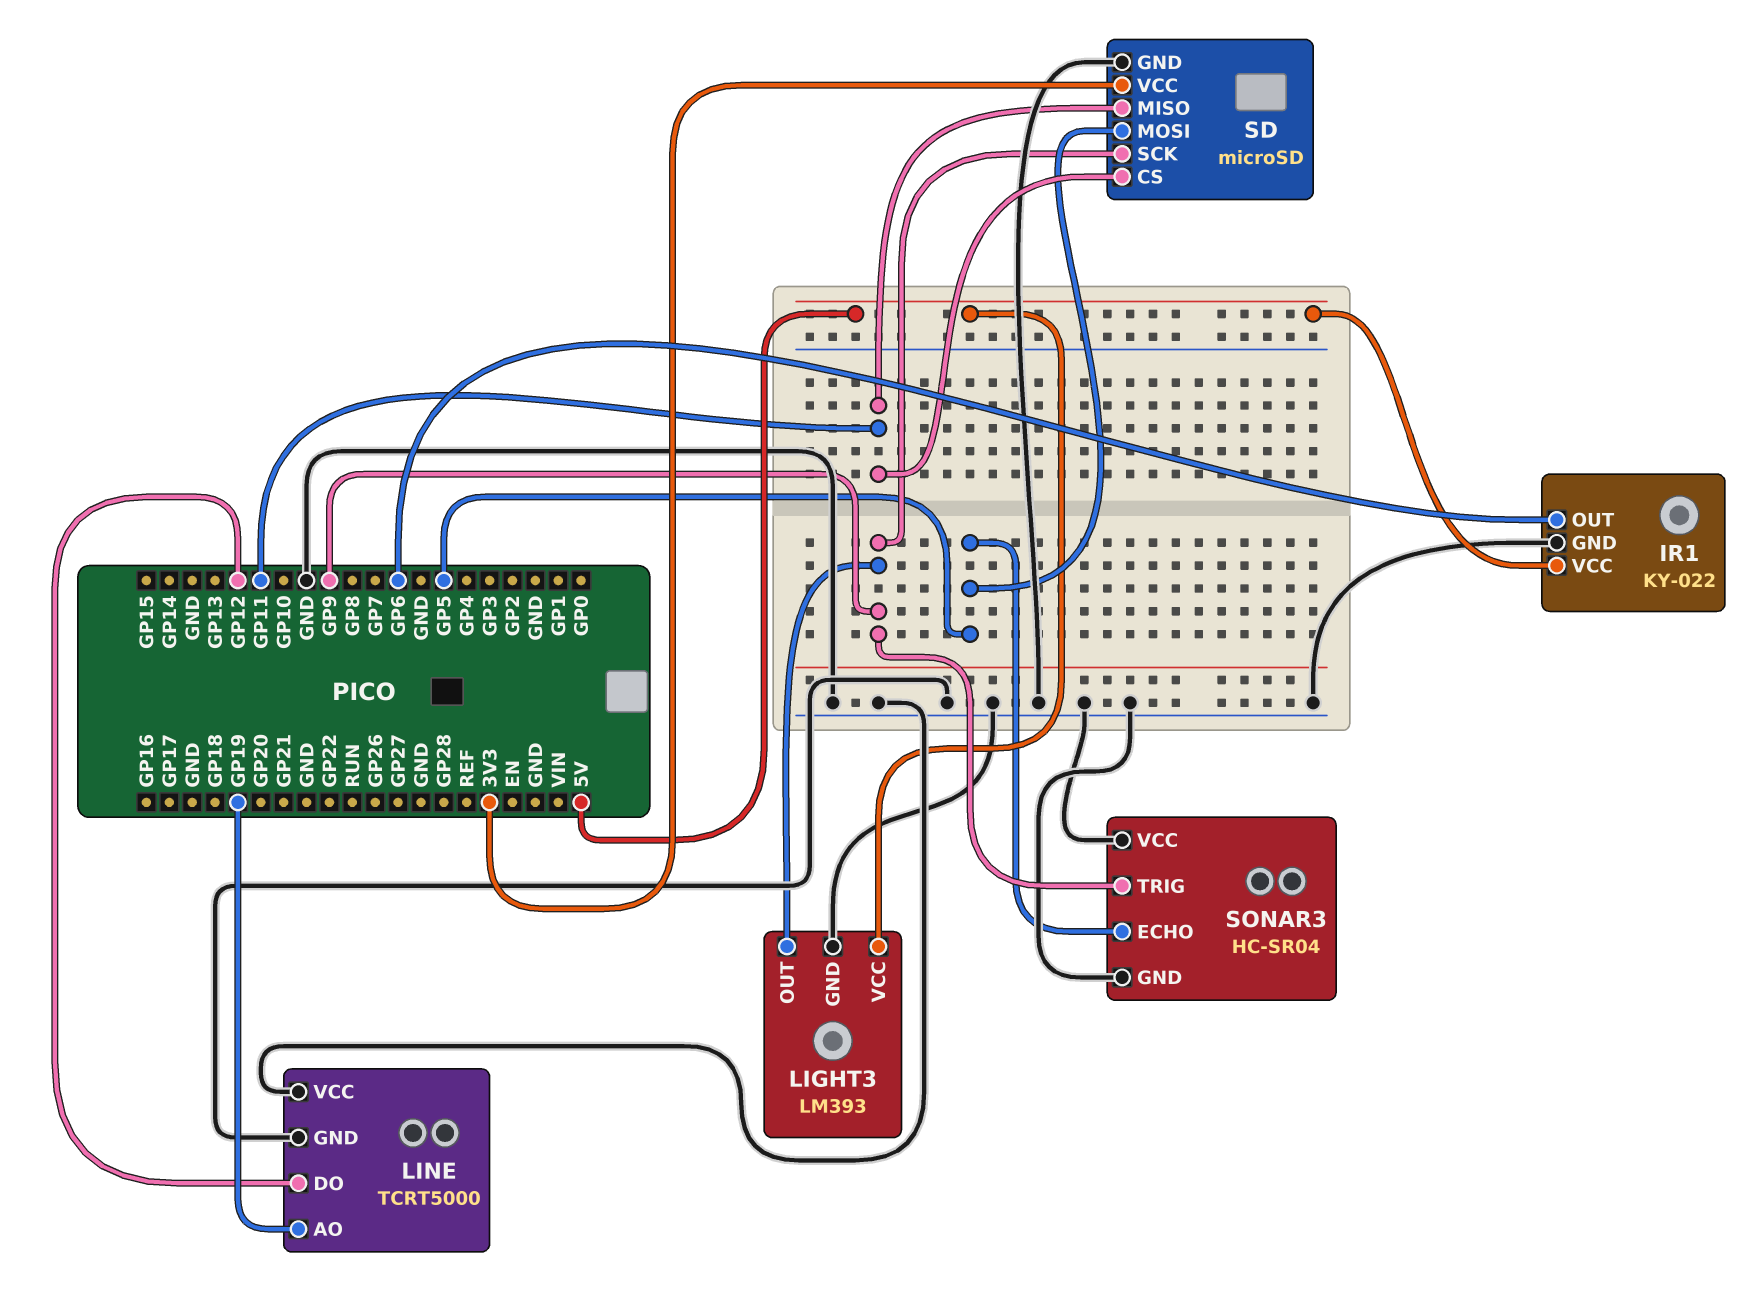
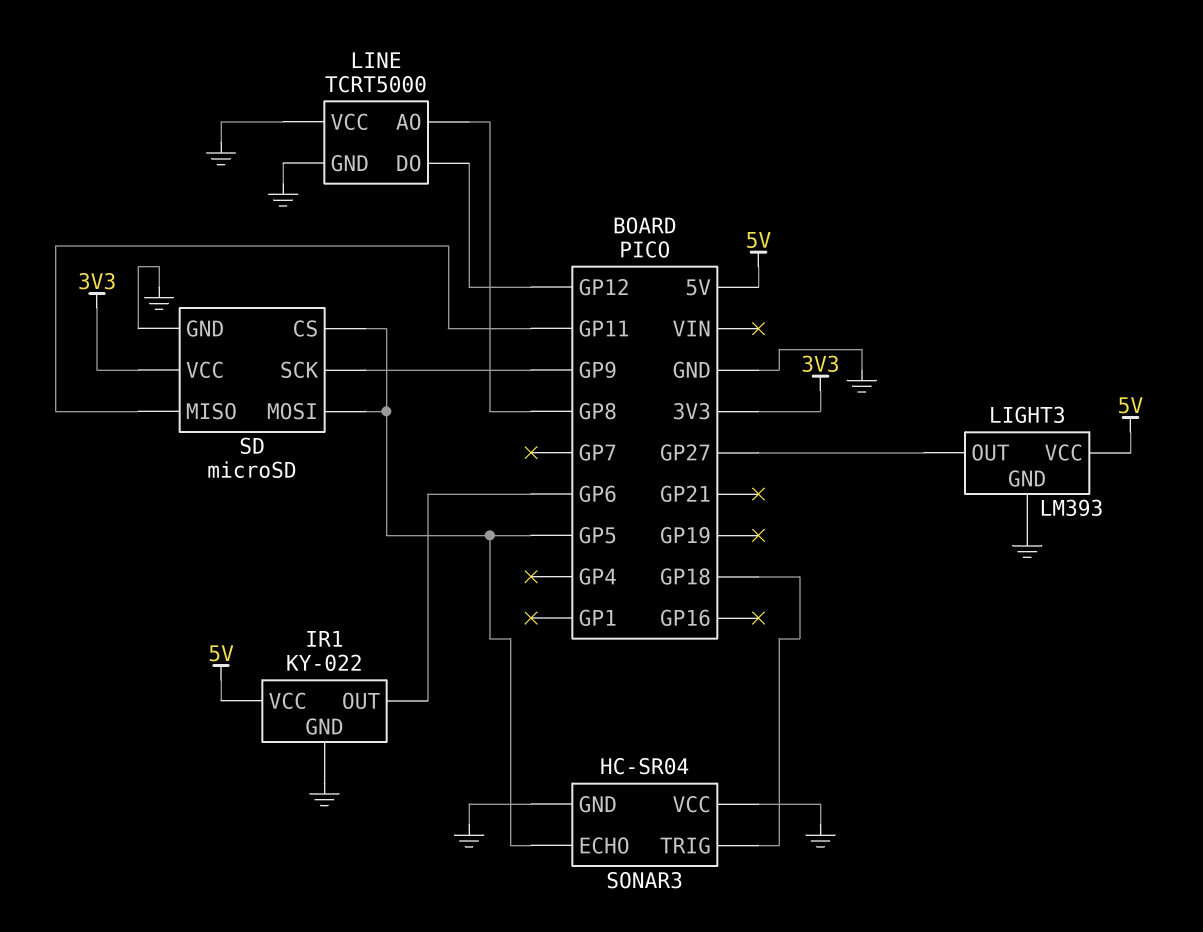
LIGHT3 pin OUT: GP9 -> GP27
LINE pin AO: GP19 -> GP8
SD pin CS: GP11 -> GP5
SONAR3 pin TRIG: GP9 -> GP18

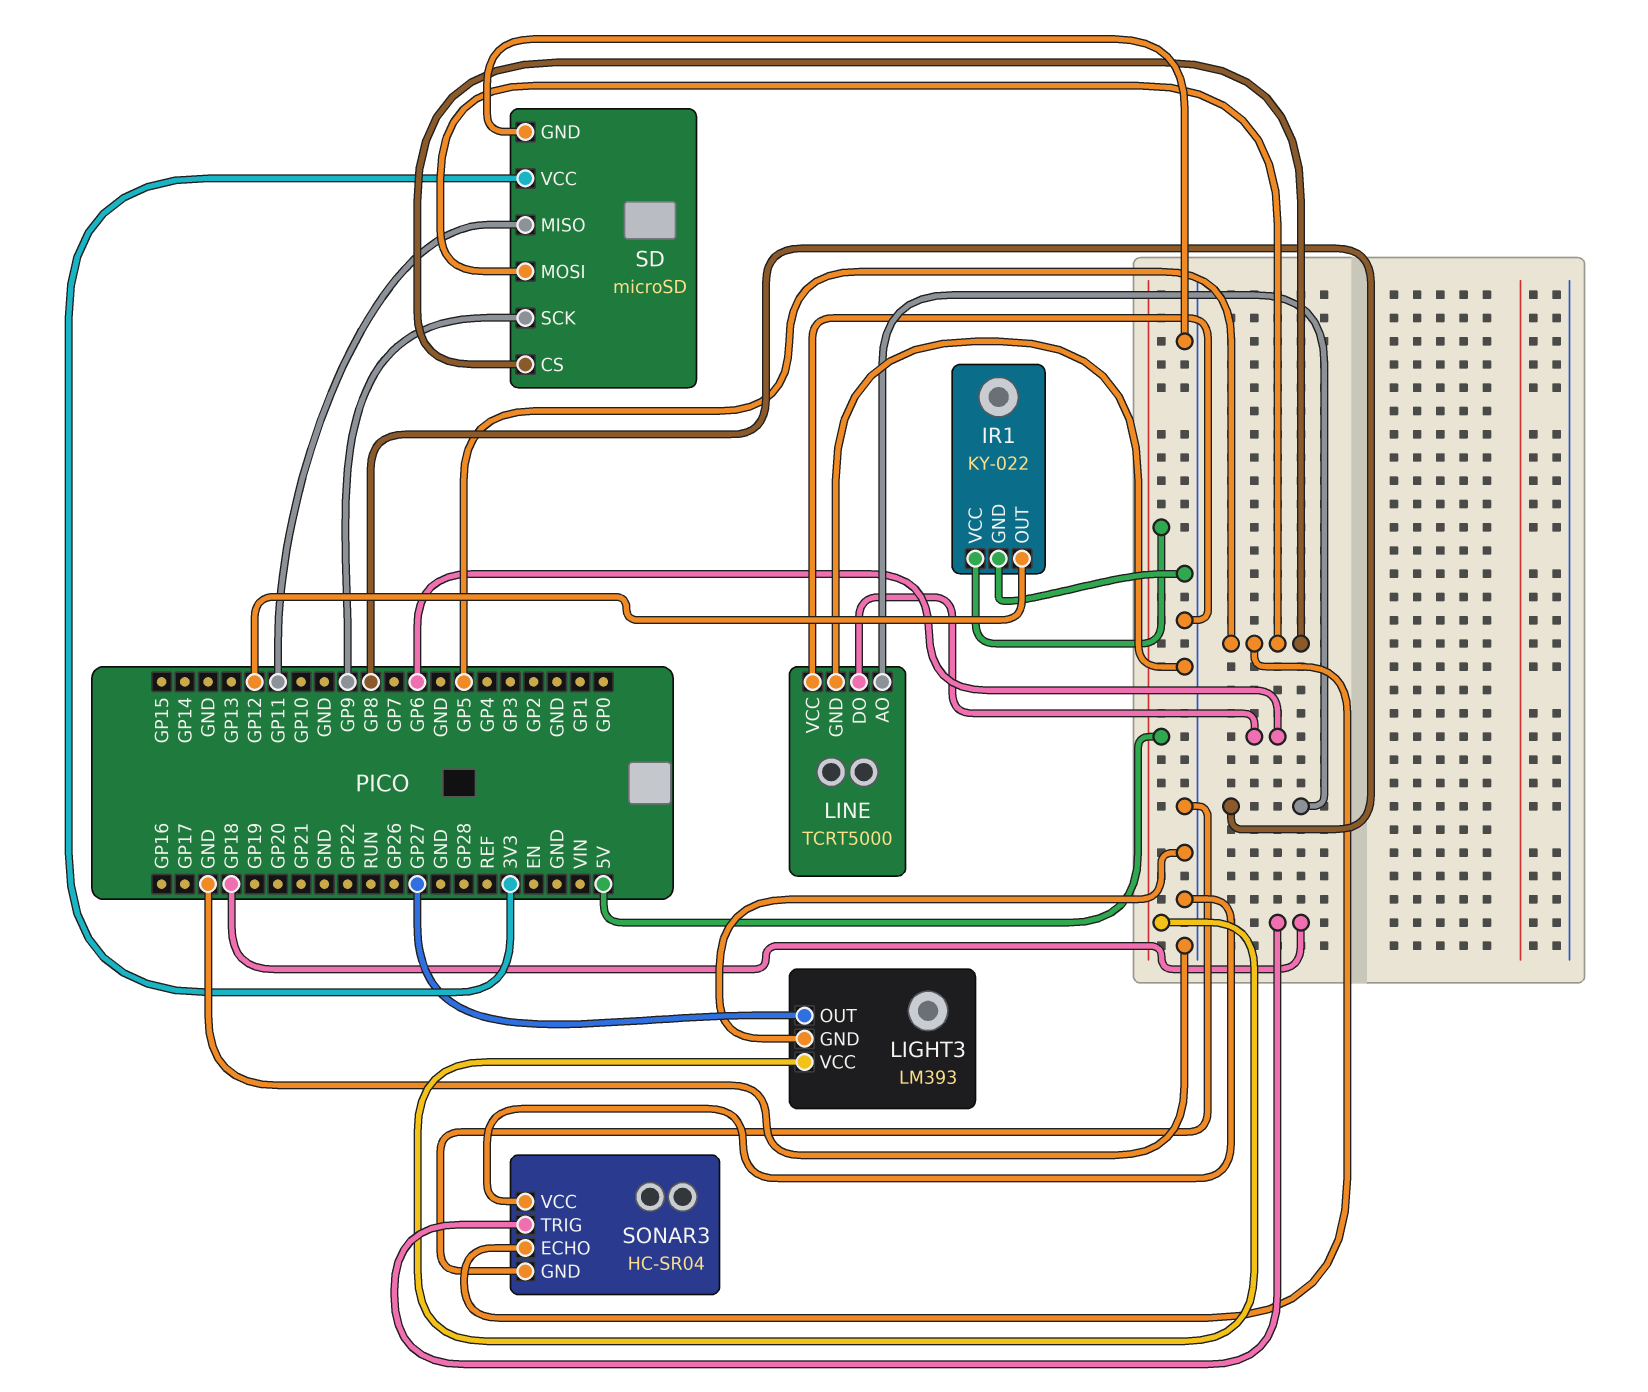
IR1 pin OUT: GP6 -> GP12
LINE pin DO: GP12 -> GP6

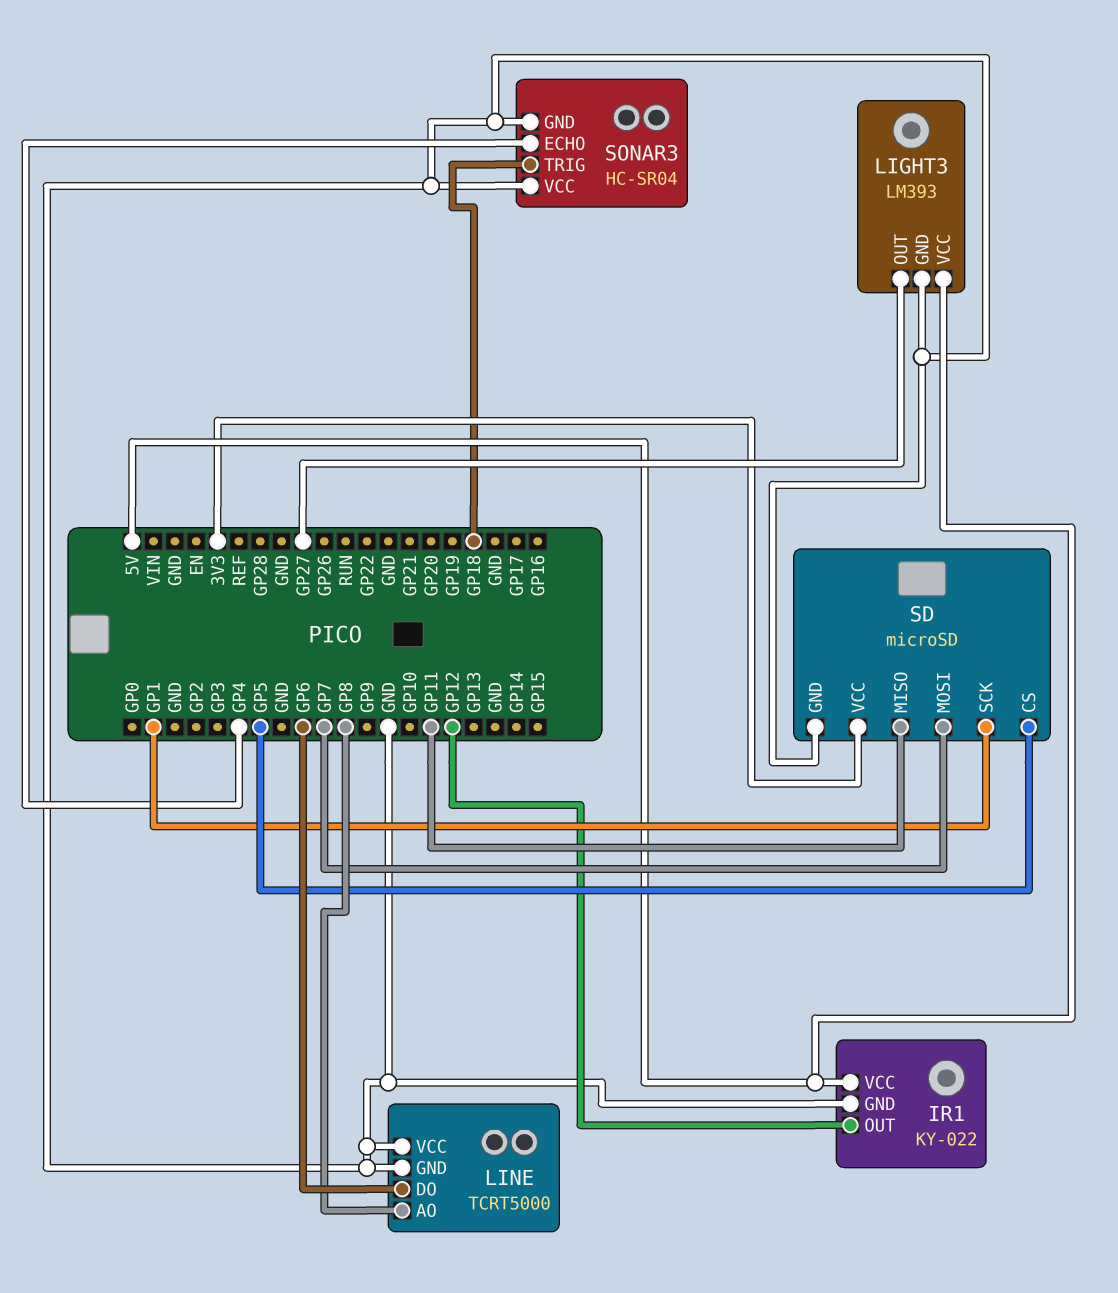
SD pin MOSI: GP5 -> GP7
SD pin SCK: GP9 -> GP1
SONAR3 pin ECHO: GP5 -> GP4

